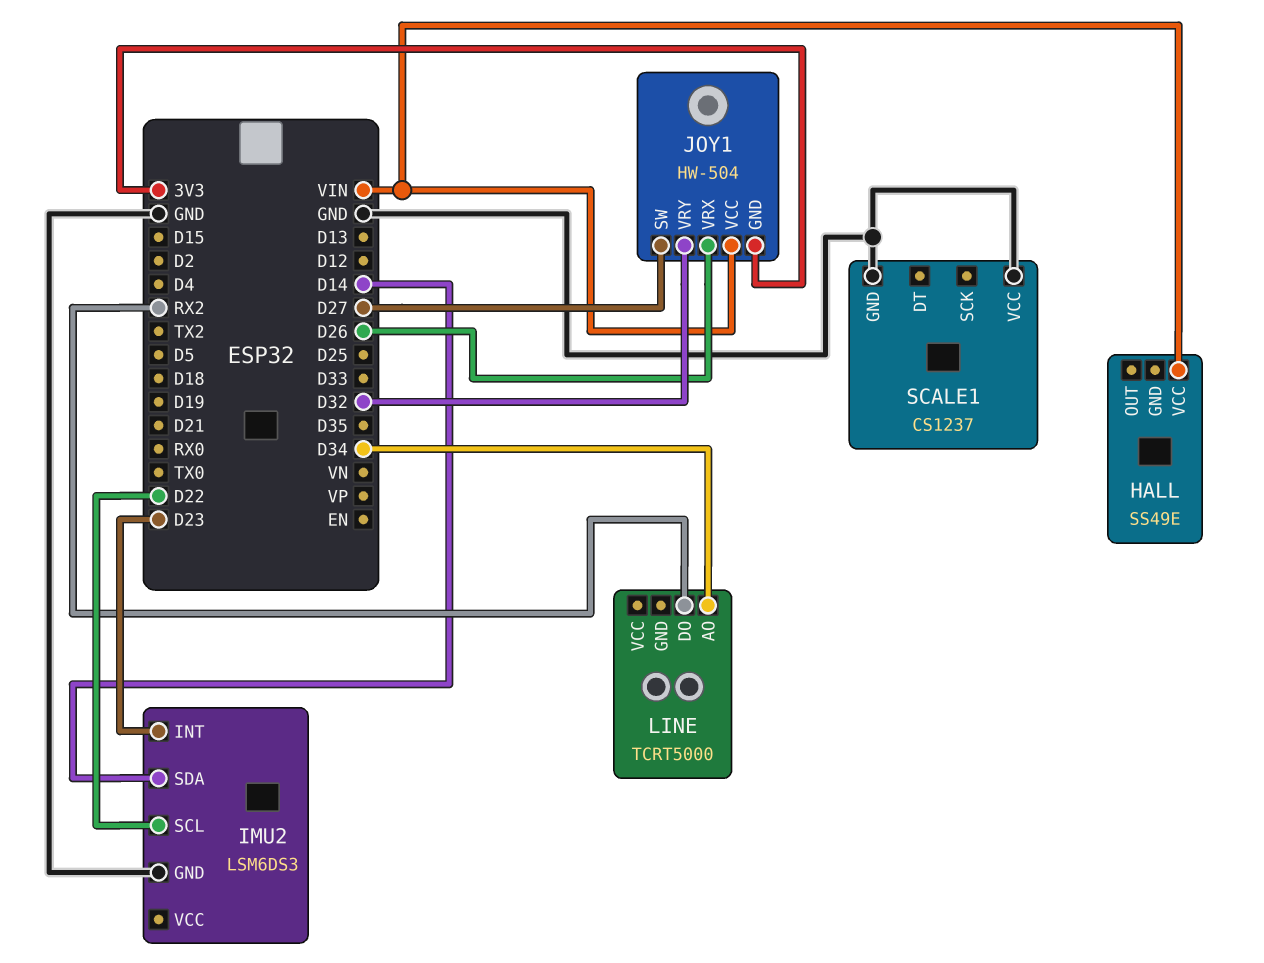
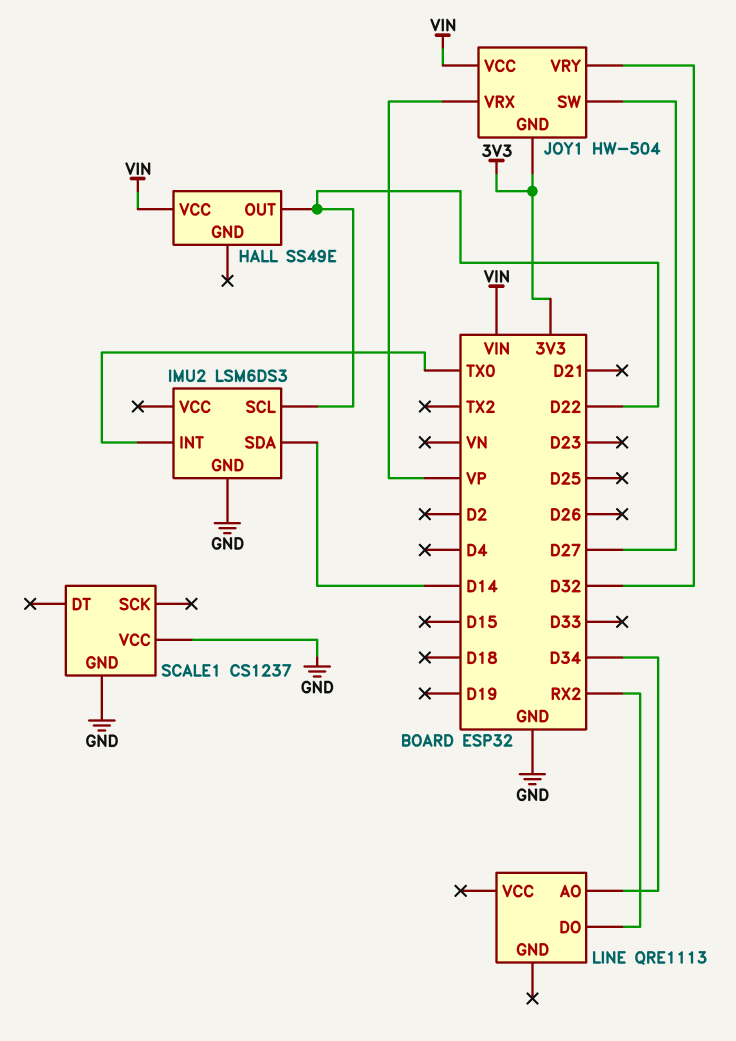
HALL pin OUT: none -> D22
IMU2 pin INT: D23 -> TX0
JOY1 pin VRX: D26 -> VP
LINE: TCRT5000 -> QRE1113

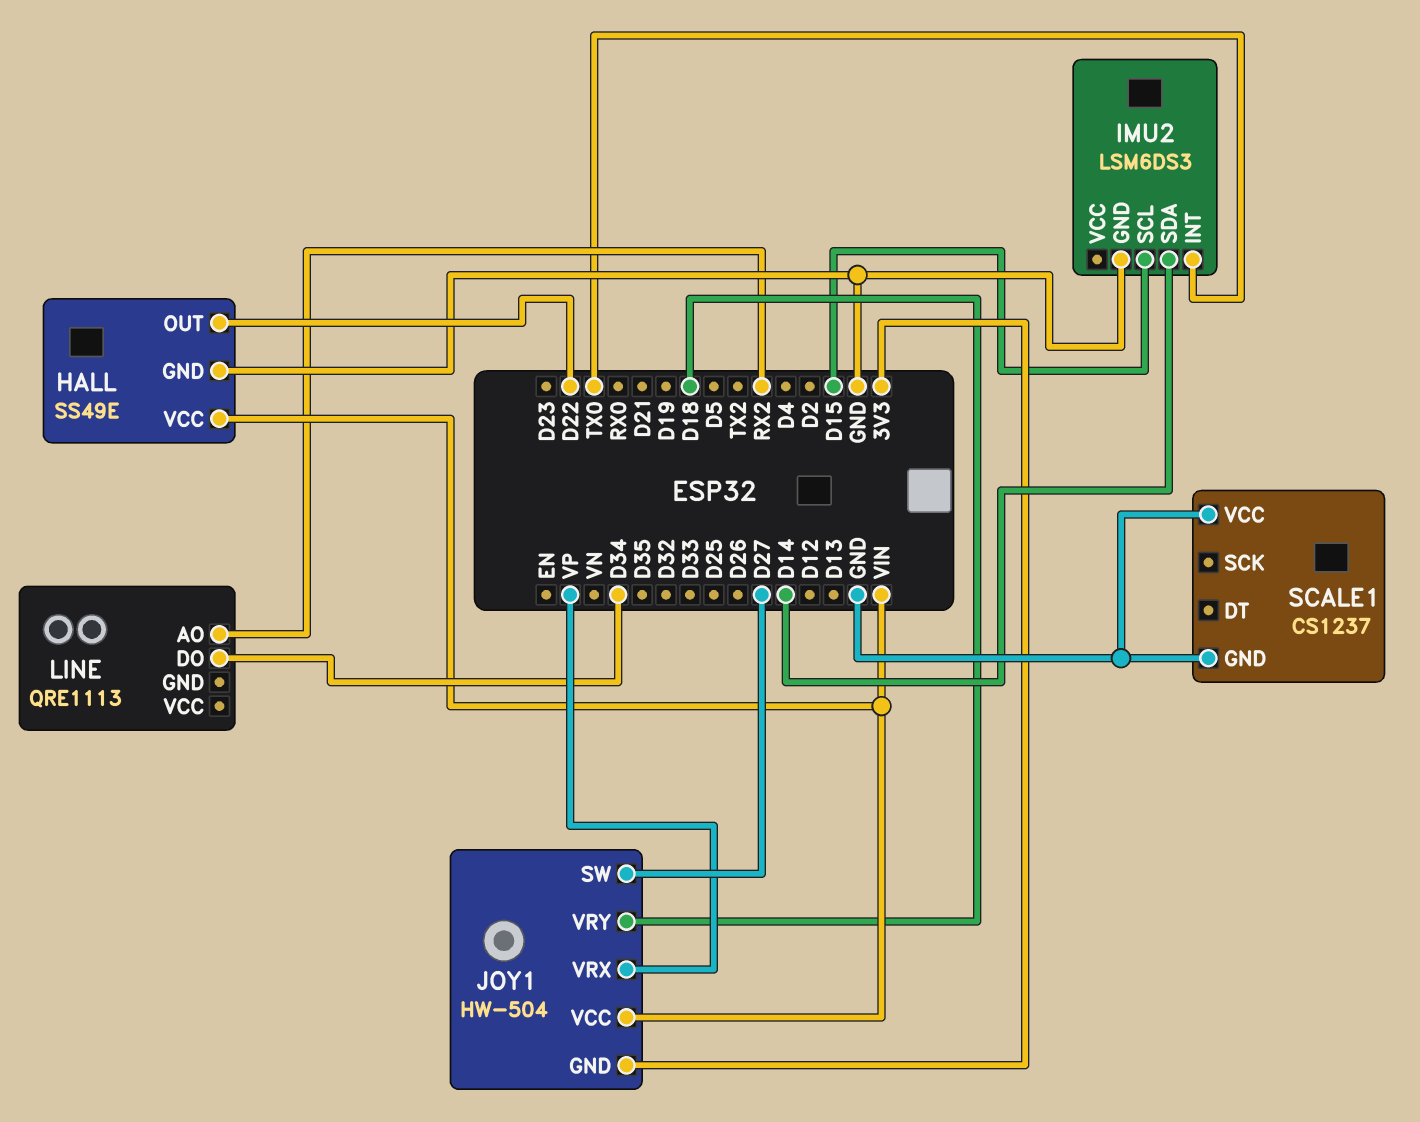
HALL pin GND: none -> GND
IMU2 pin SCL: D22 -> D15
JOY1 pin VRY: D32 -> D18
LINE pin AO: D34 -> RX2
LINE pin DO: RX2 -> D34

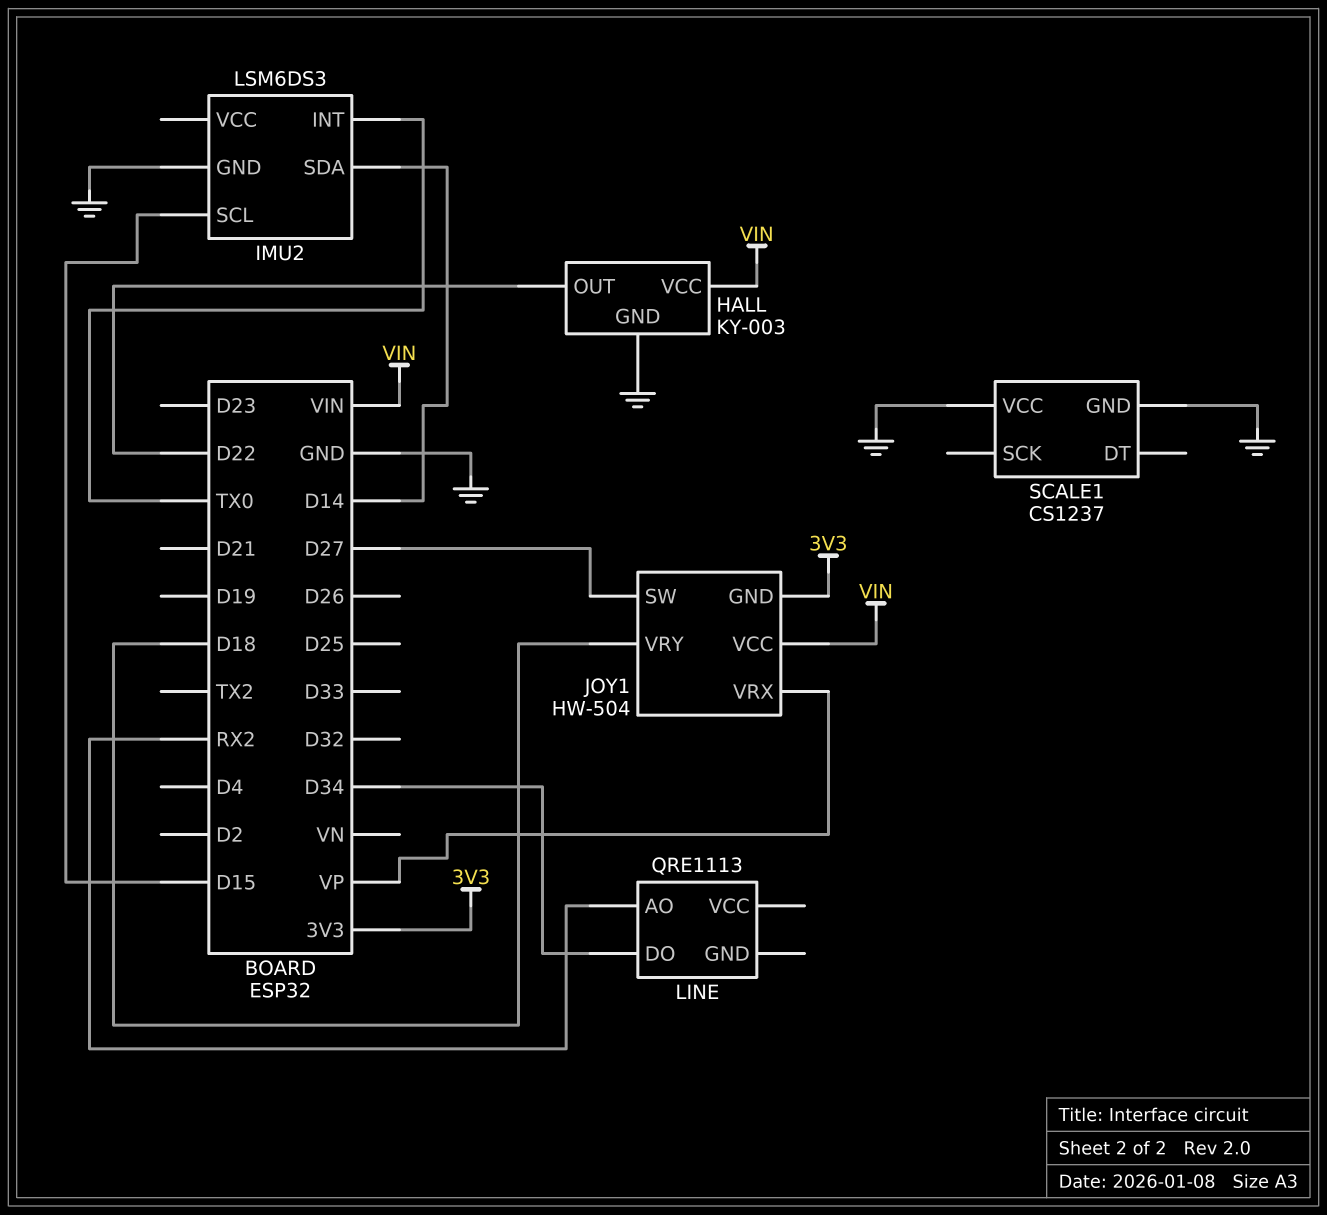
HALL: SS49E -> KY-003

